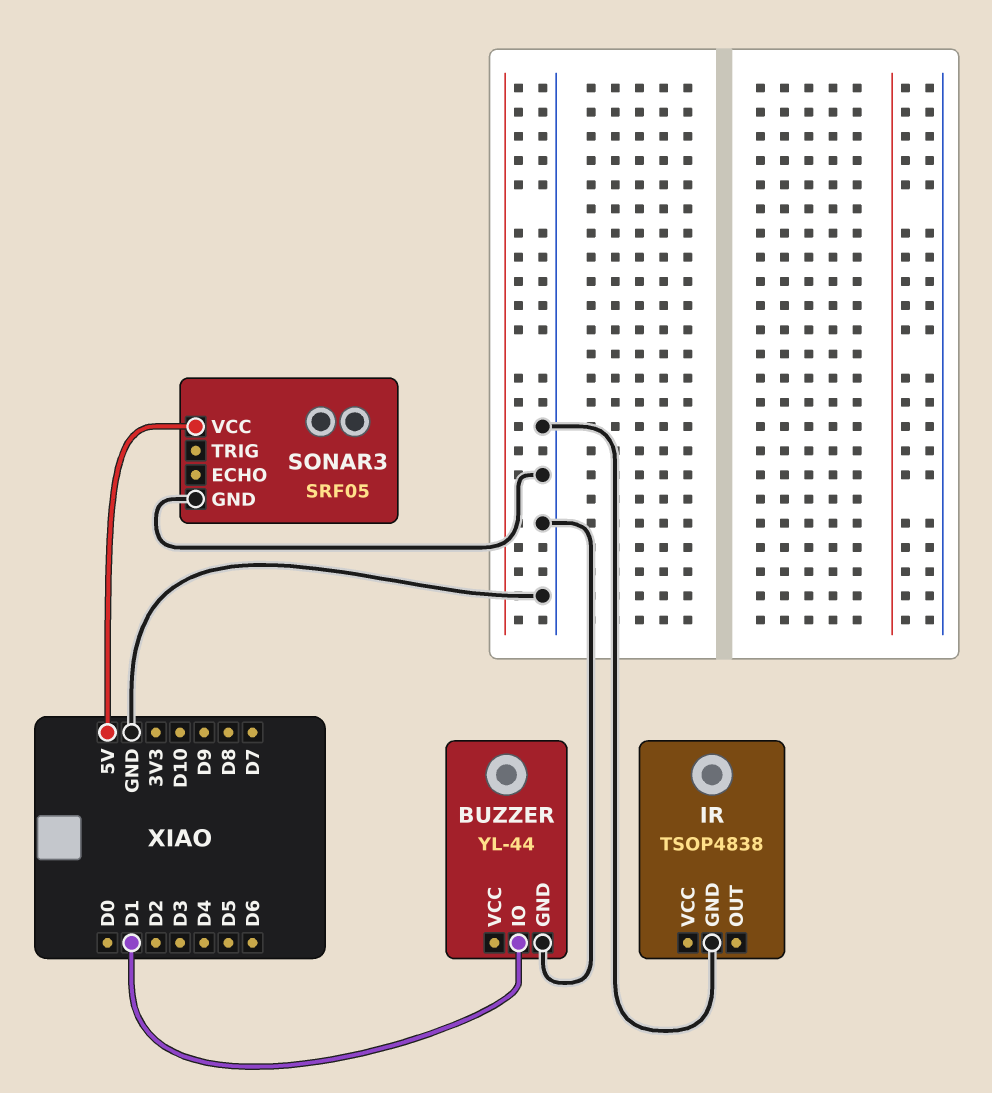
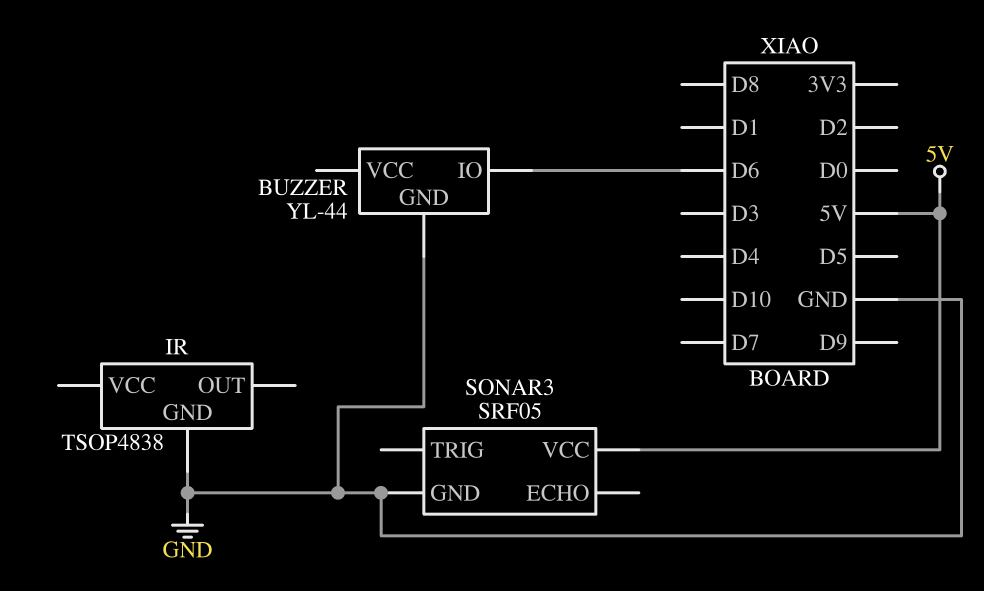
BUZZER pin IO: D1 -> D6

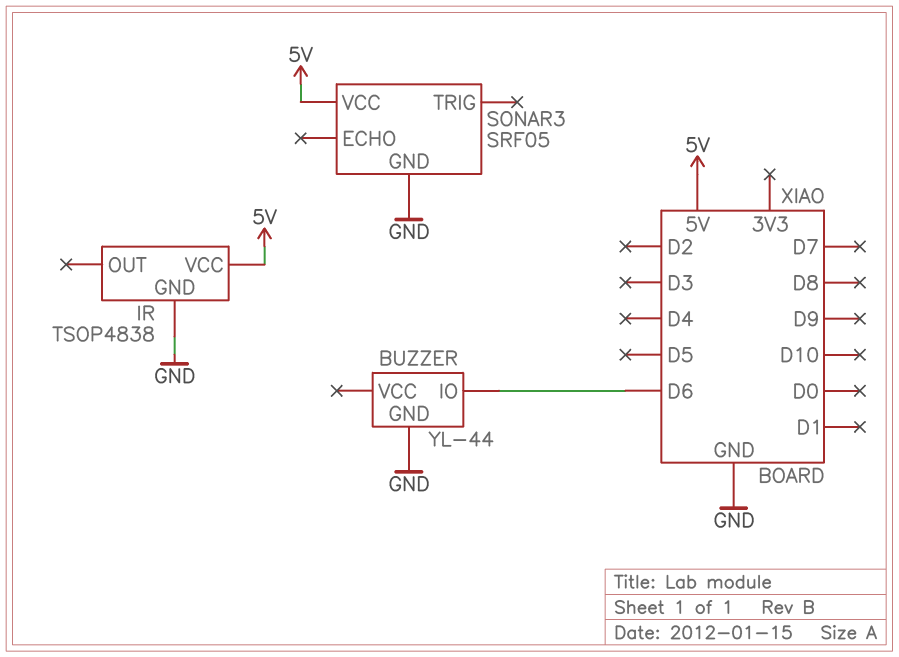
IR pin VCC: none -> 5V

